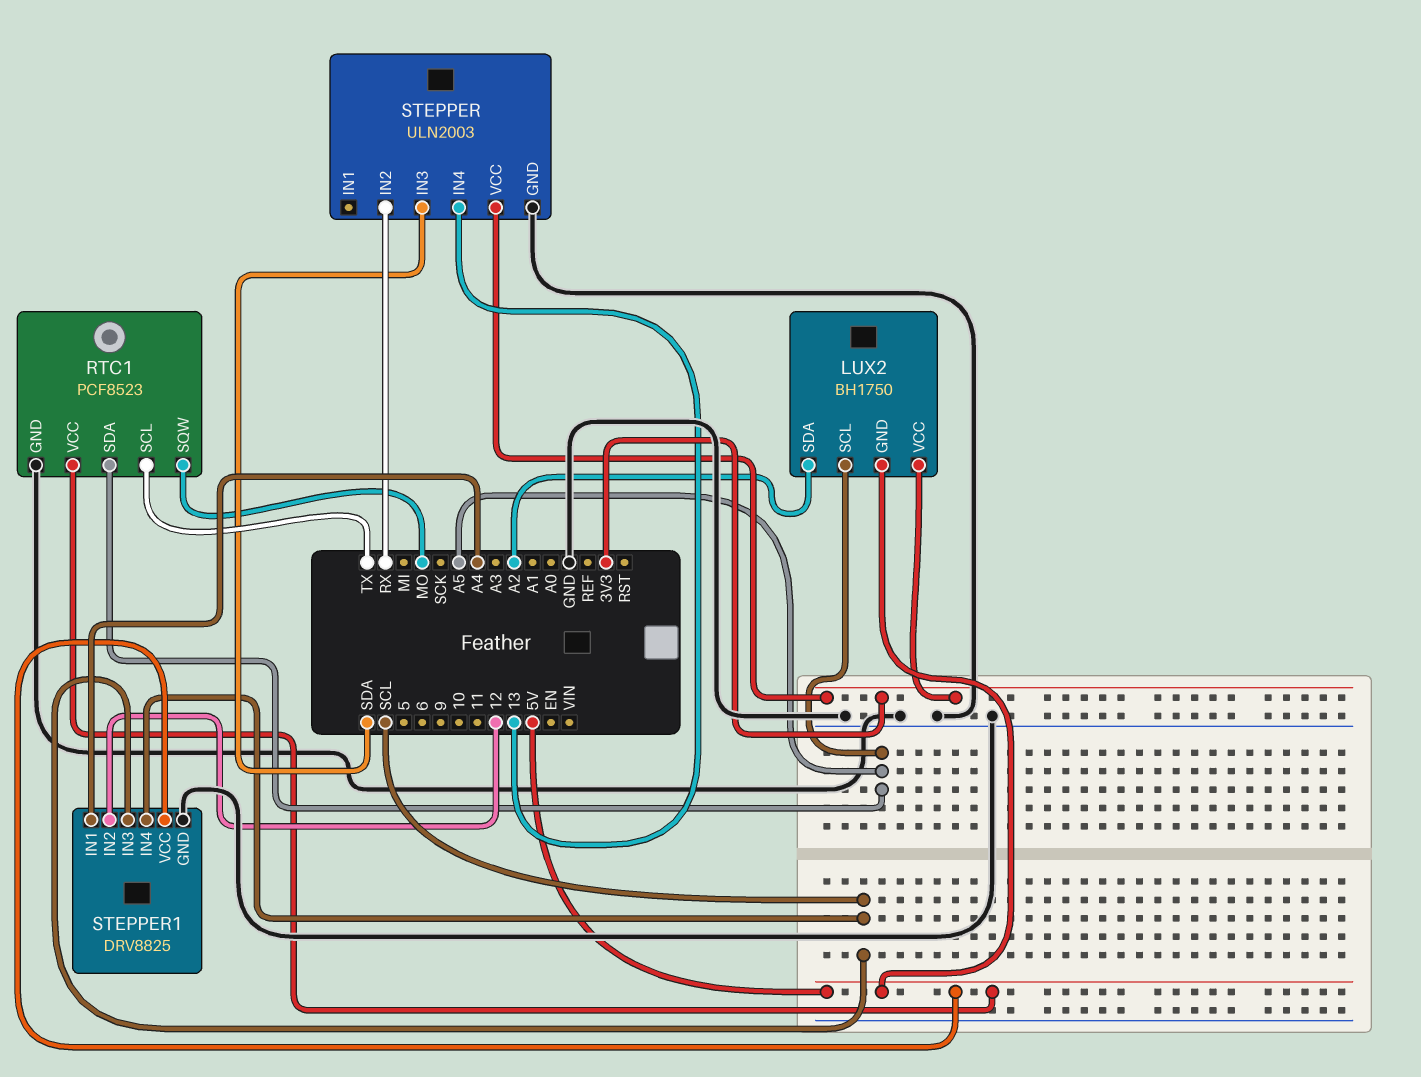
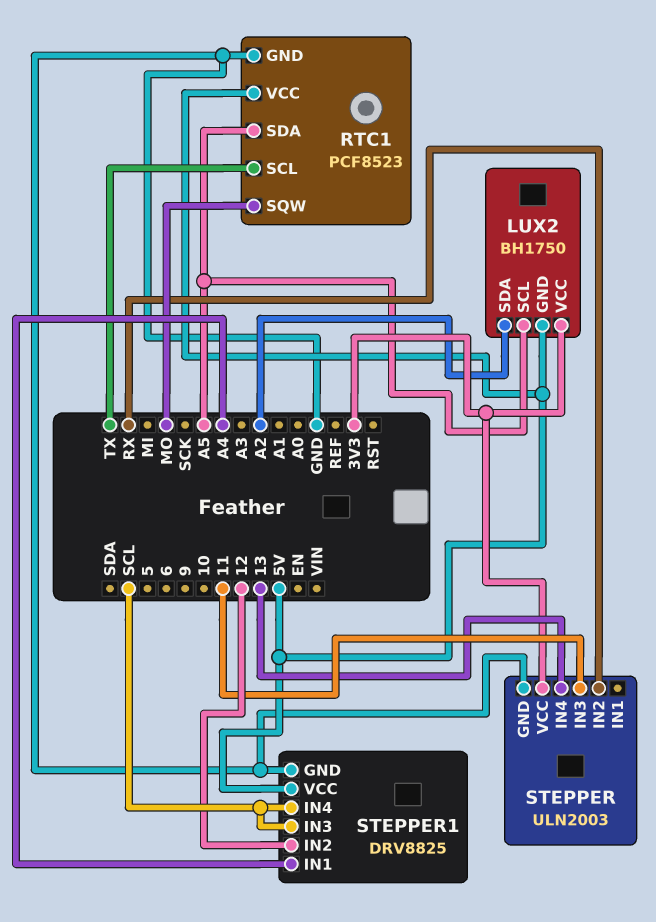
STEPPER pin IN3: SDA -> 11

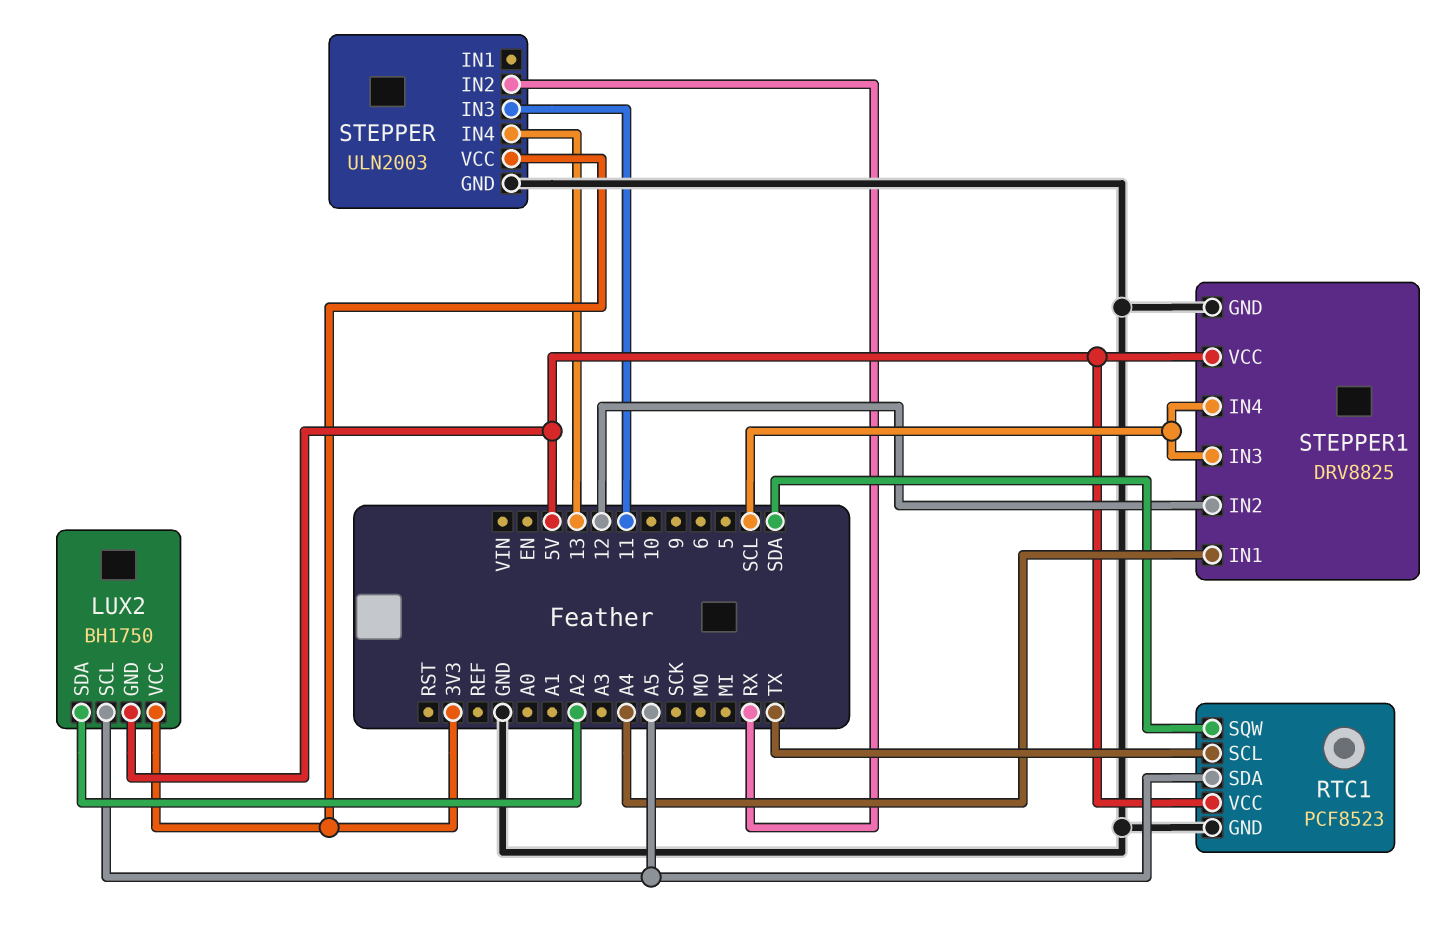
RTC1 pin SQW: MO -> SDA

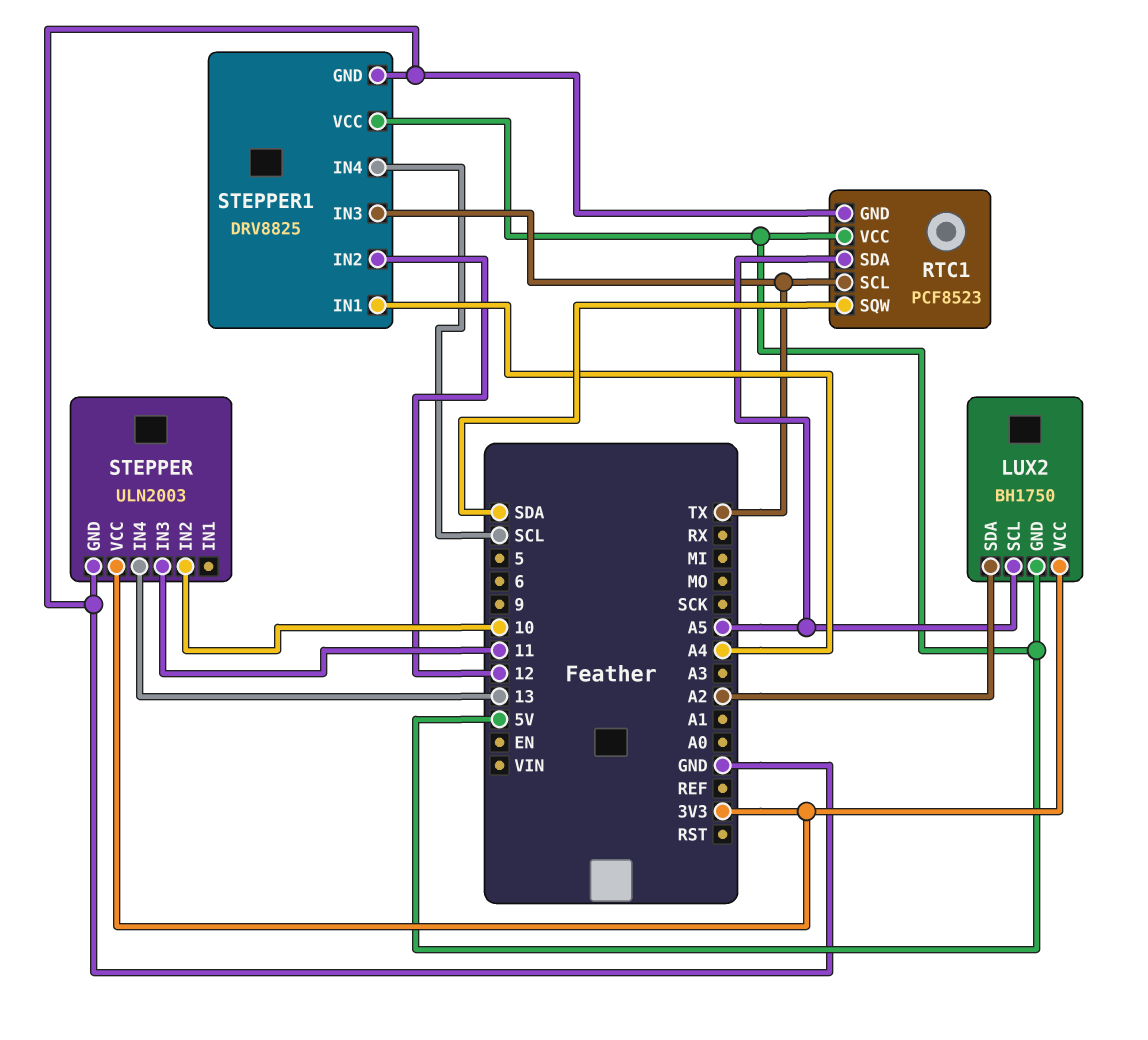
STEPPER pin IN2: RX -> 10
STEPPER1 pin IN3: SCL -> TX

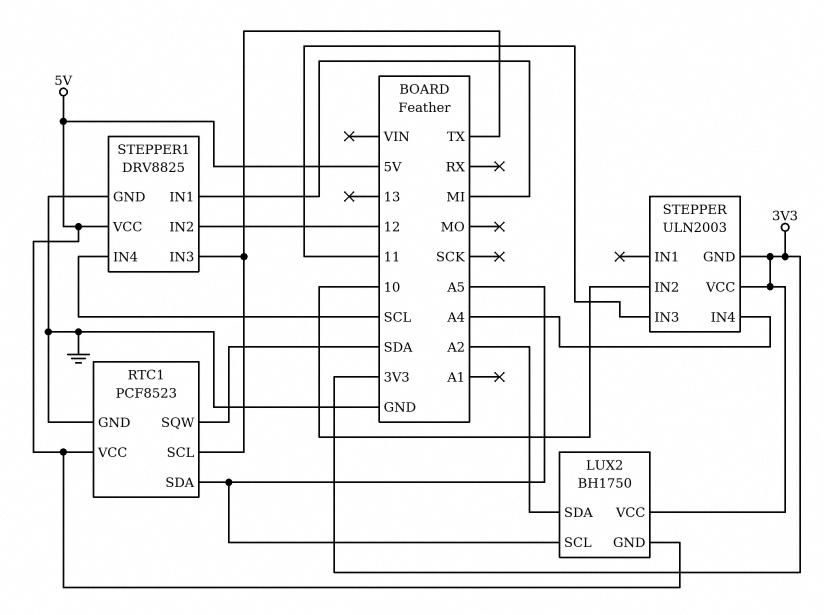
STEPPER pin GND: GND -> 3V3
STEPPER pin IN4: 13 -> A4
STEPPER1 pin IN1: A4 -> MI

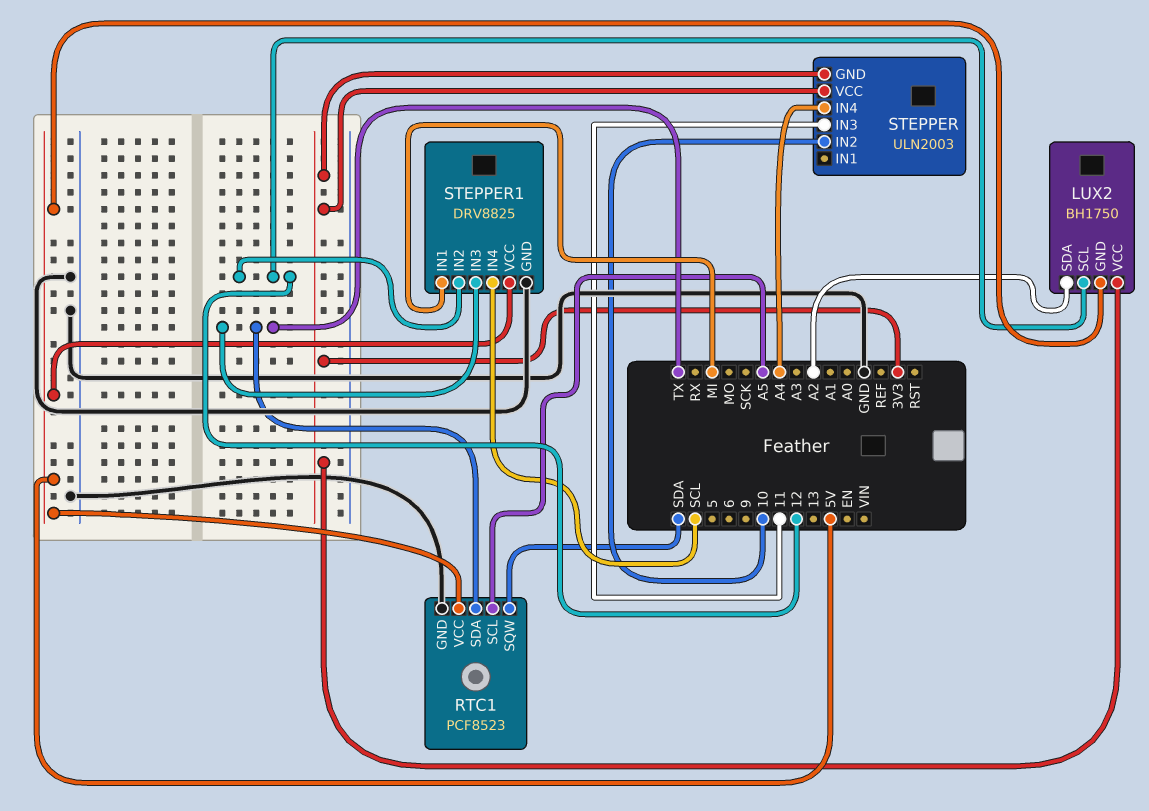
LUX2 pin SCL: A5 -> 12
RTC1 pin SCL: TX -> A5
RTC1 pin SDA: A5 -> TX

